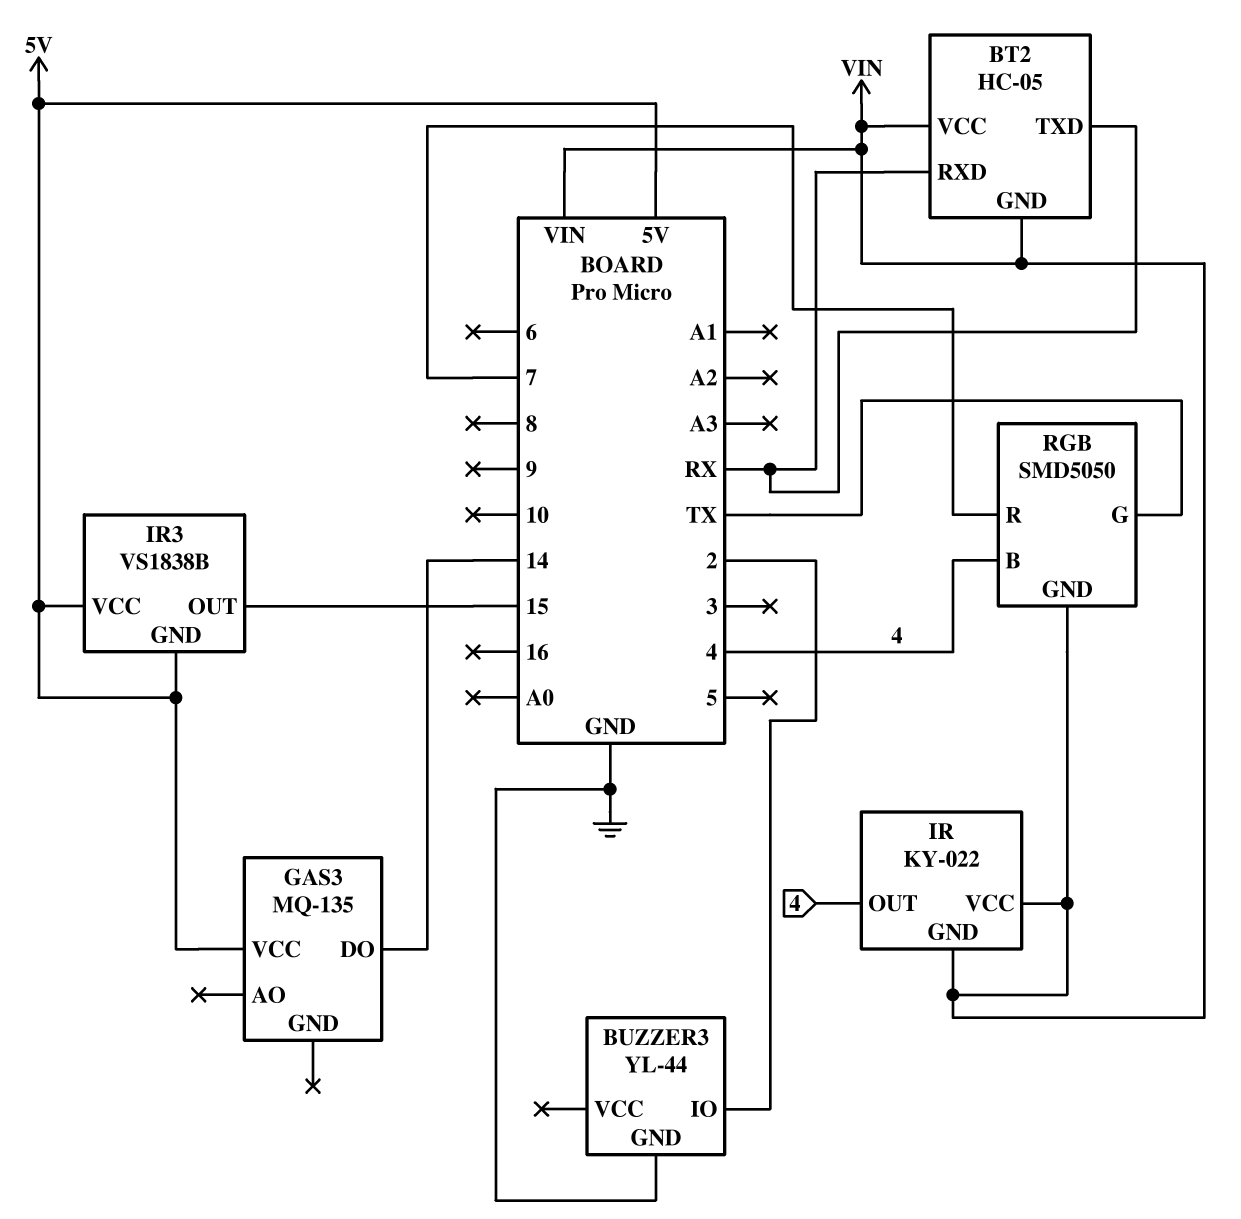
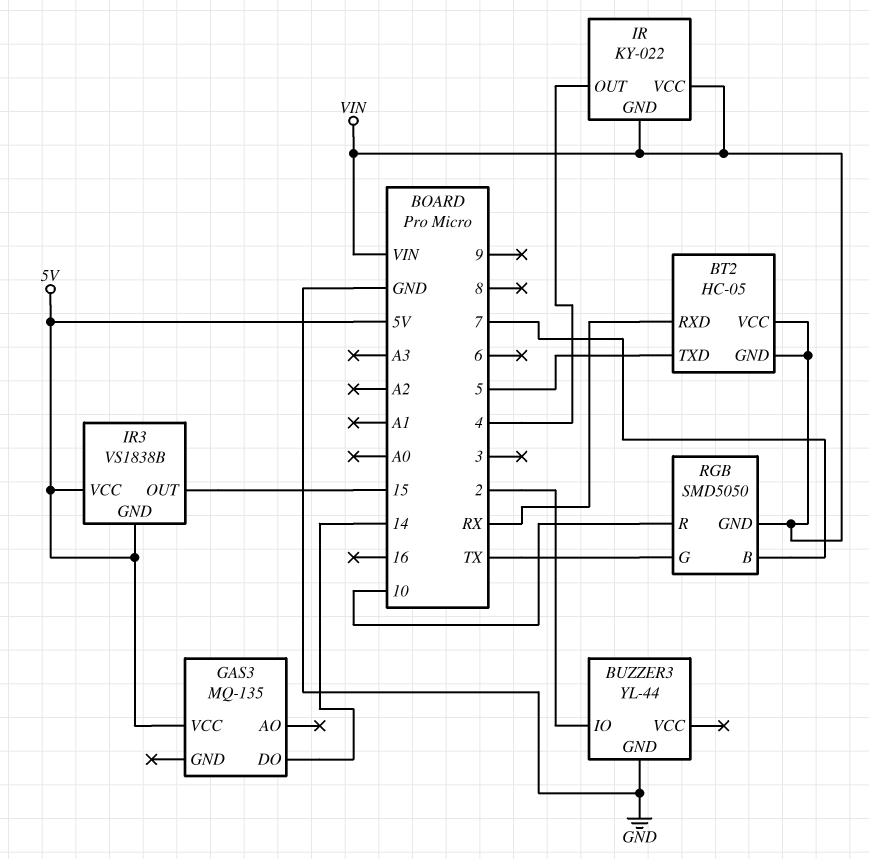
BT2 pin TXD: RX -> 5
RGB pin B: 4 -> 7
RGB pin R: 7 -> 10

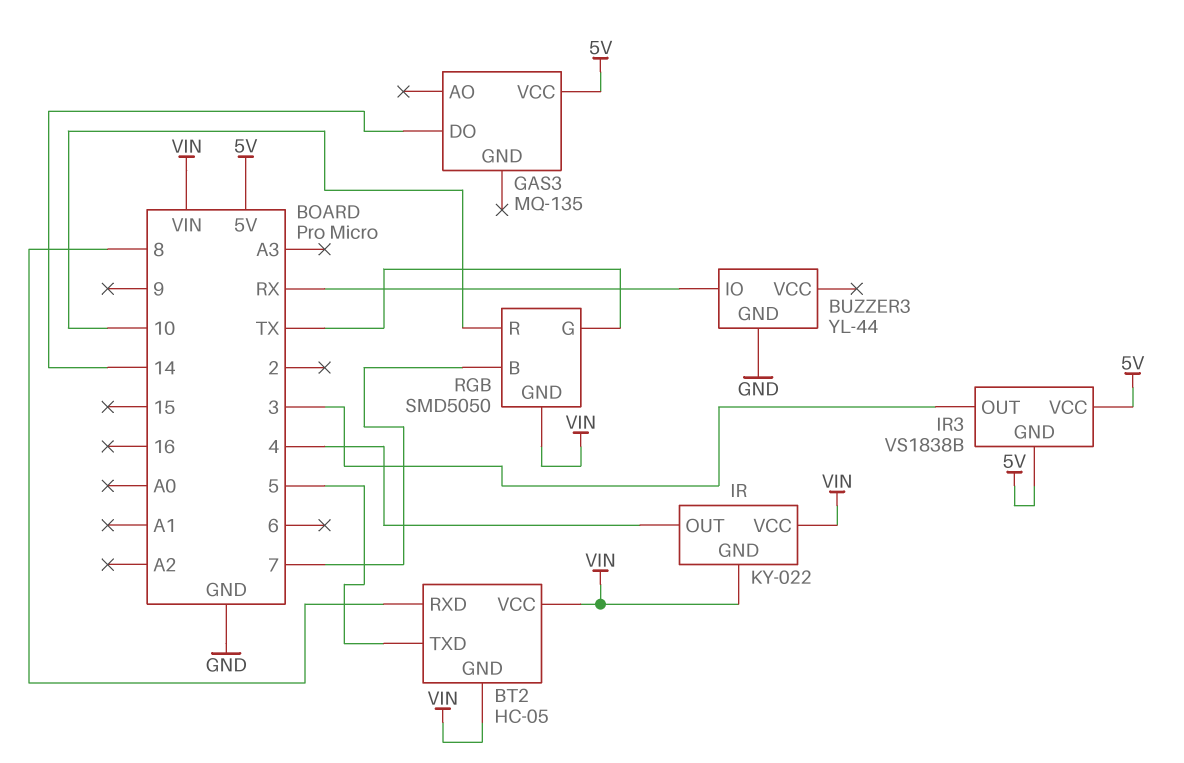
BT2 pin RXD: RX -> 8
BUZZER3 pin IO: 2 -> RX
IR3 pin OUT: 15 -> 3

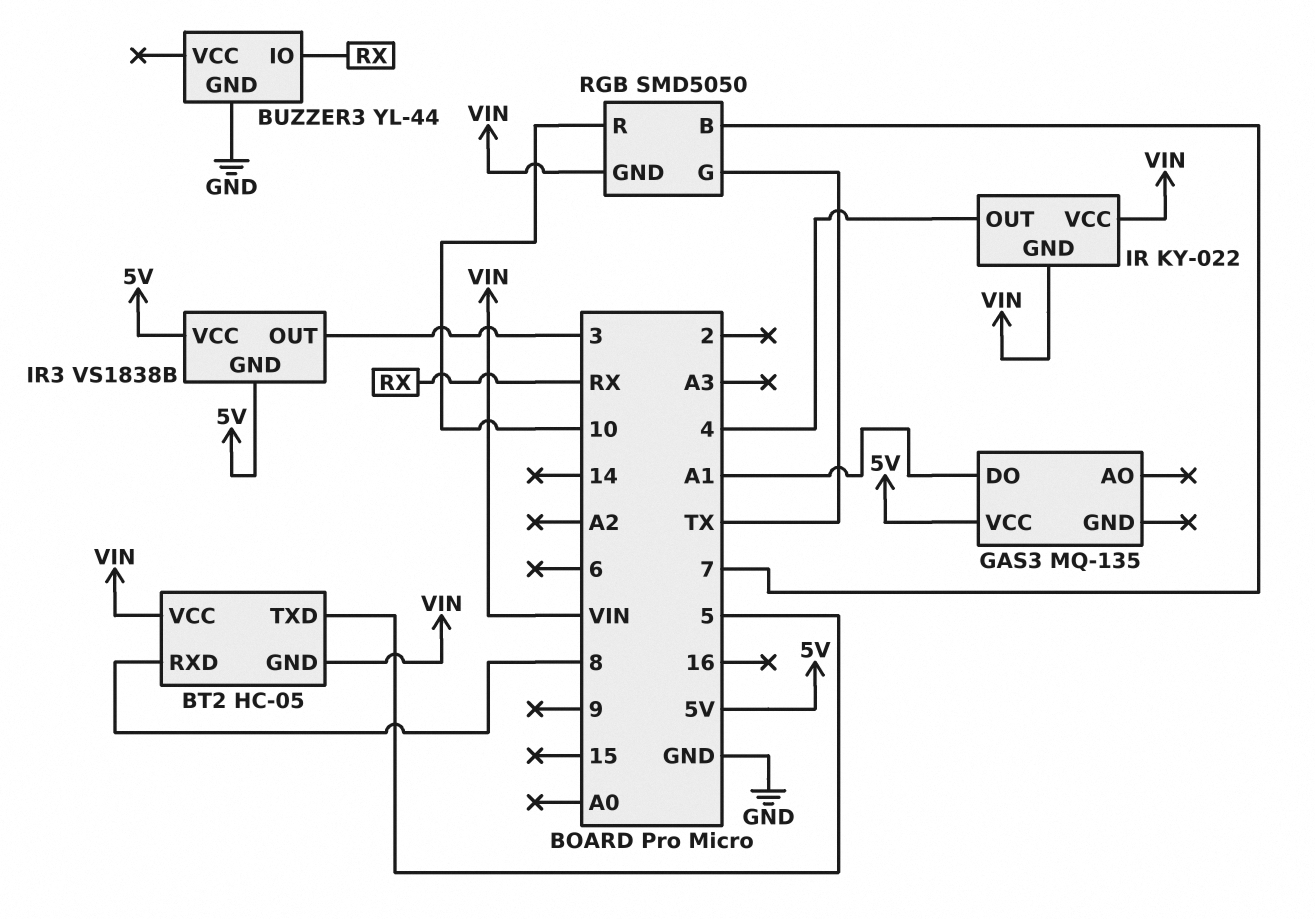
GAS3 pin DO: 14 -> A1

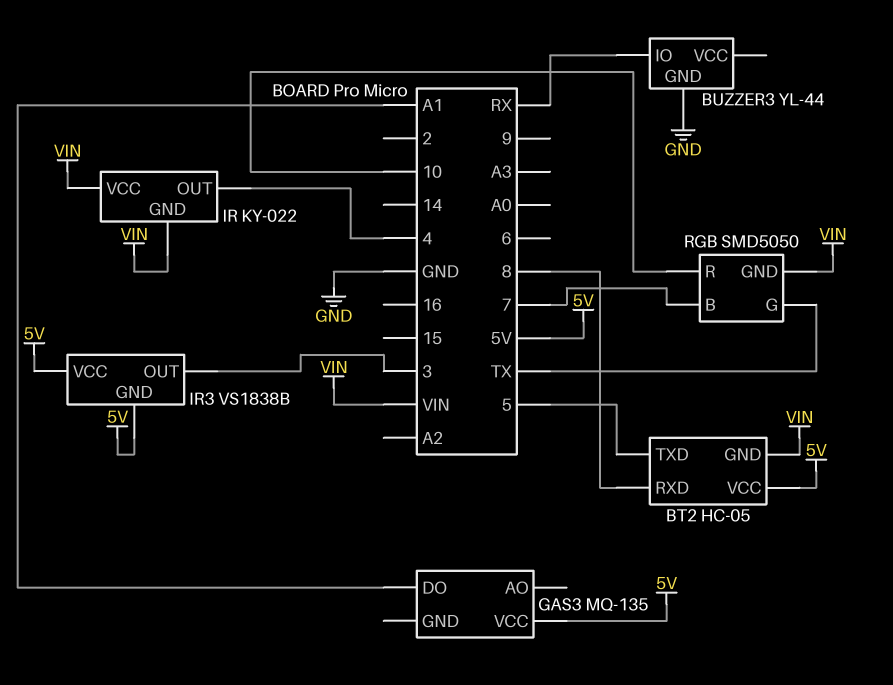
BT2 pin VCC: VIN -> 5V

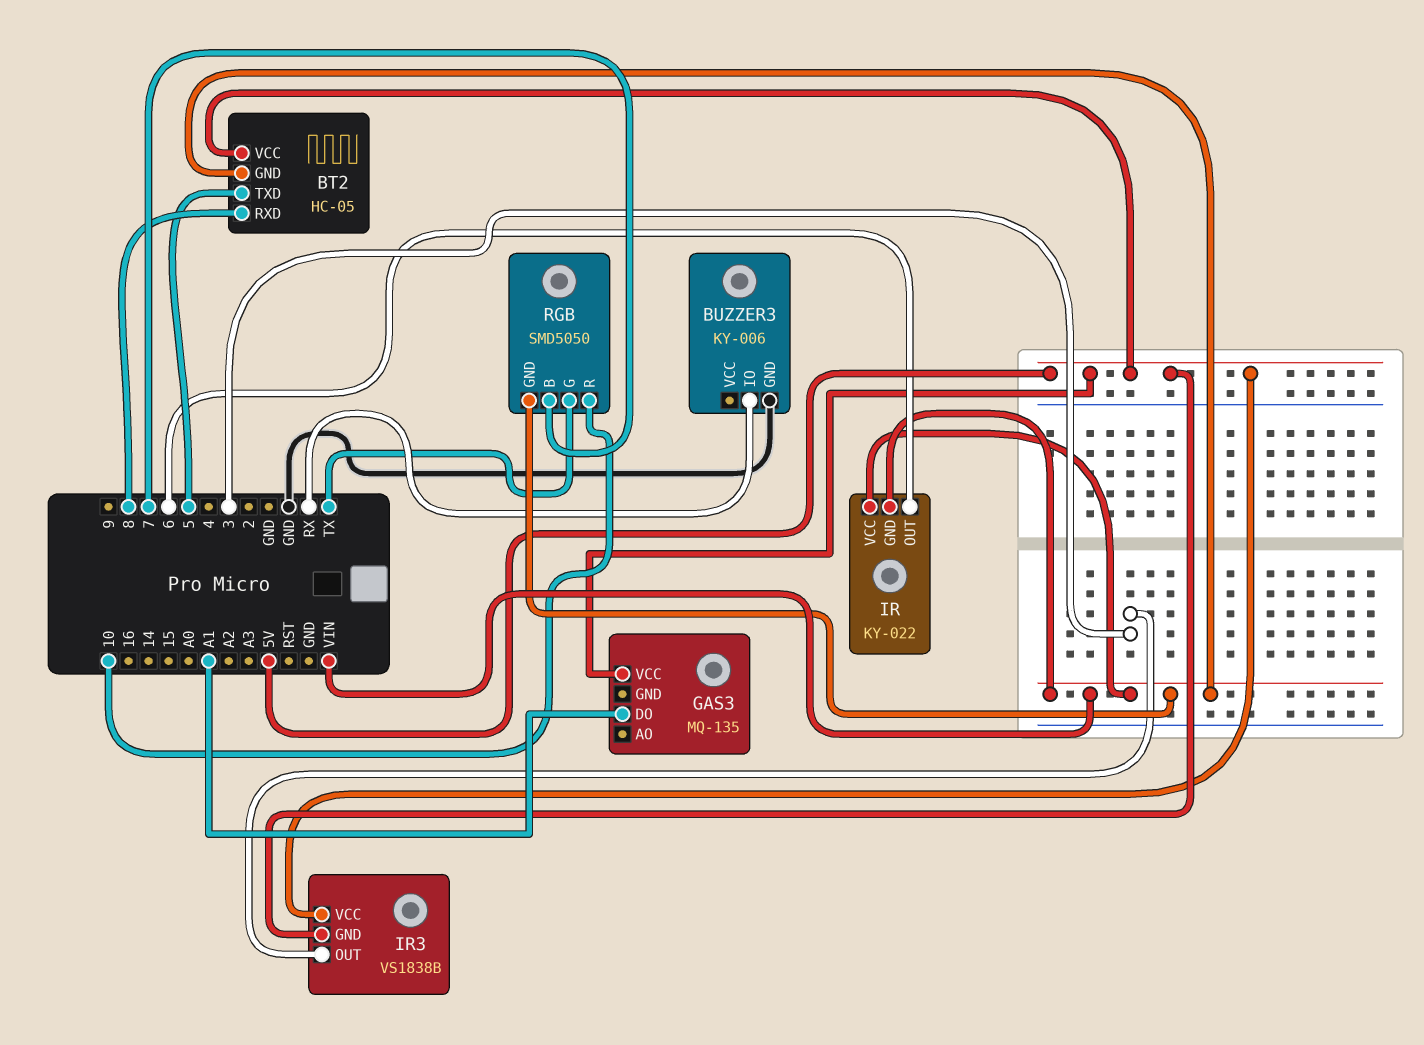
BUZZER3: YL-44 -> KY-006
IR pin OUT: 4 -> 6

